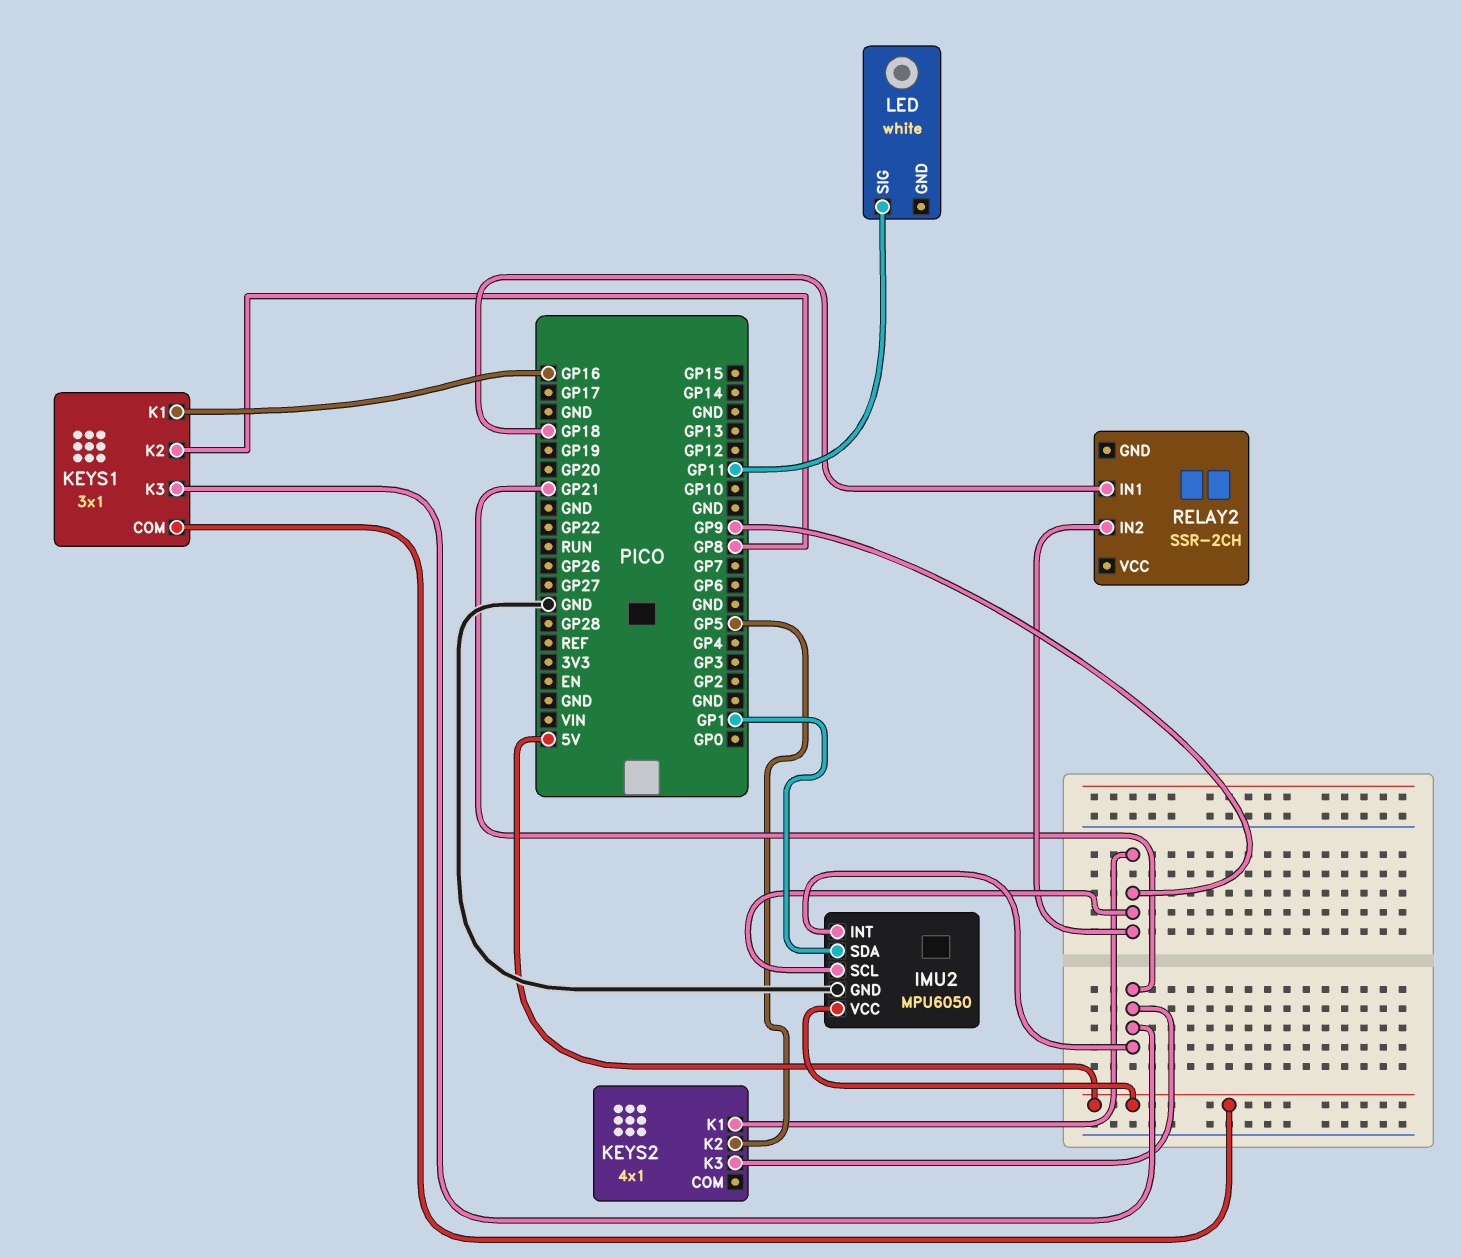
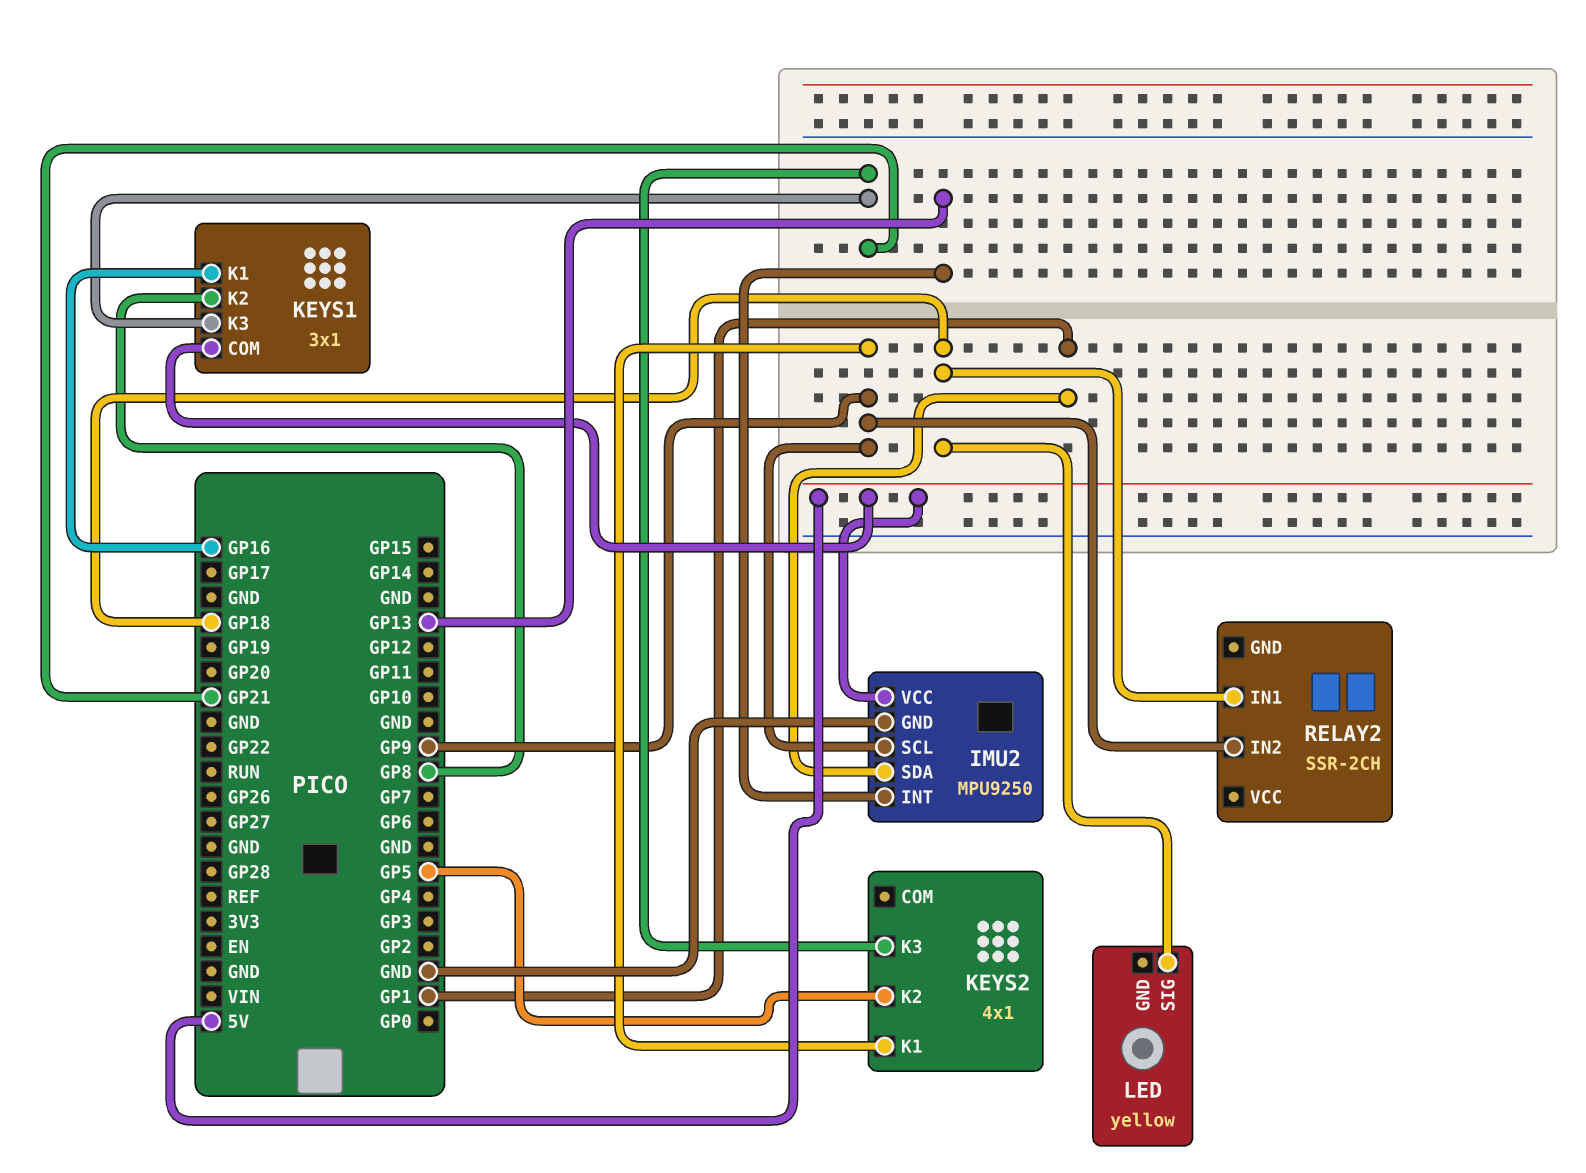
IMU2: MPU6050 -> MPU9250
IMU2 pin INT: GP21 -> GP13
LED: white -> yellow
LED pin SIG: GP11 -> GP18

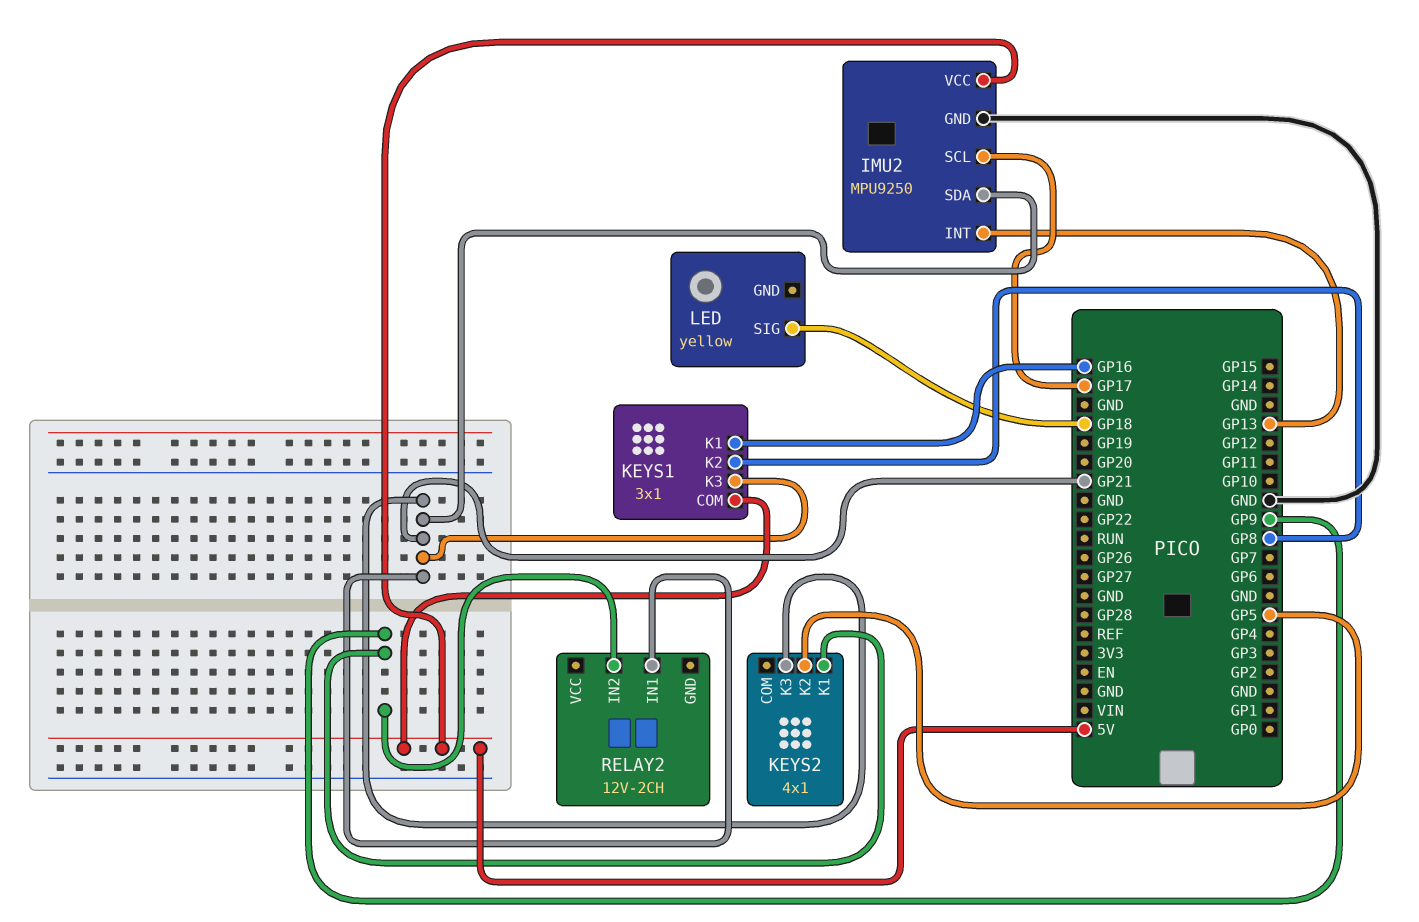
IMU2 pin SCL: GP9 -> GP17
IMU2 pin SDA: GP1 -> GP21
RELAY2: SSR-2CH -> 12V-2CH
RELAY2 pin IN1: GP18 -> GP21

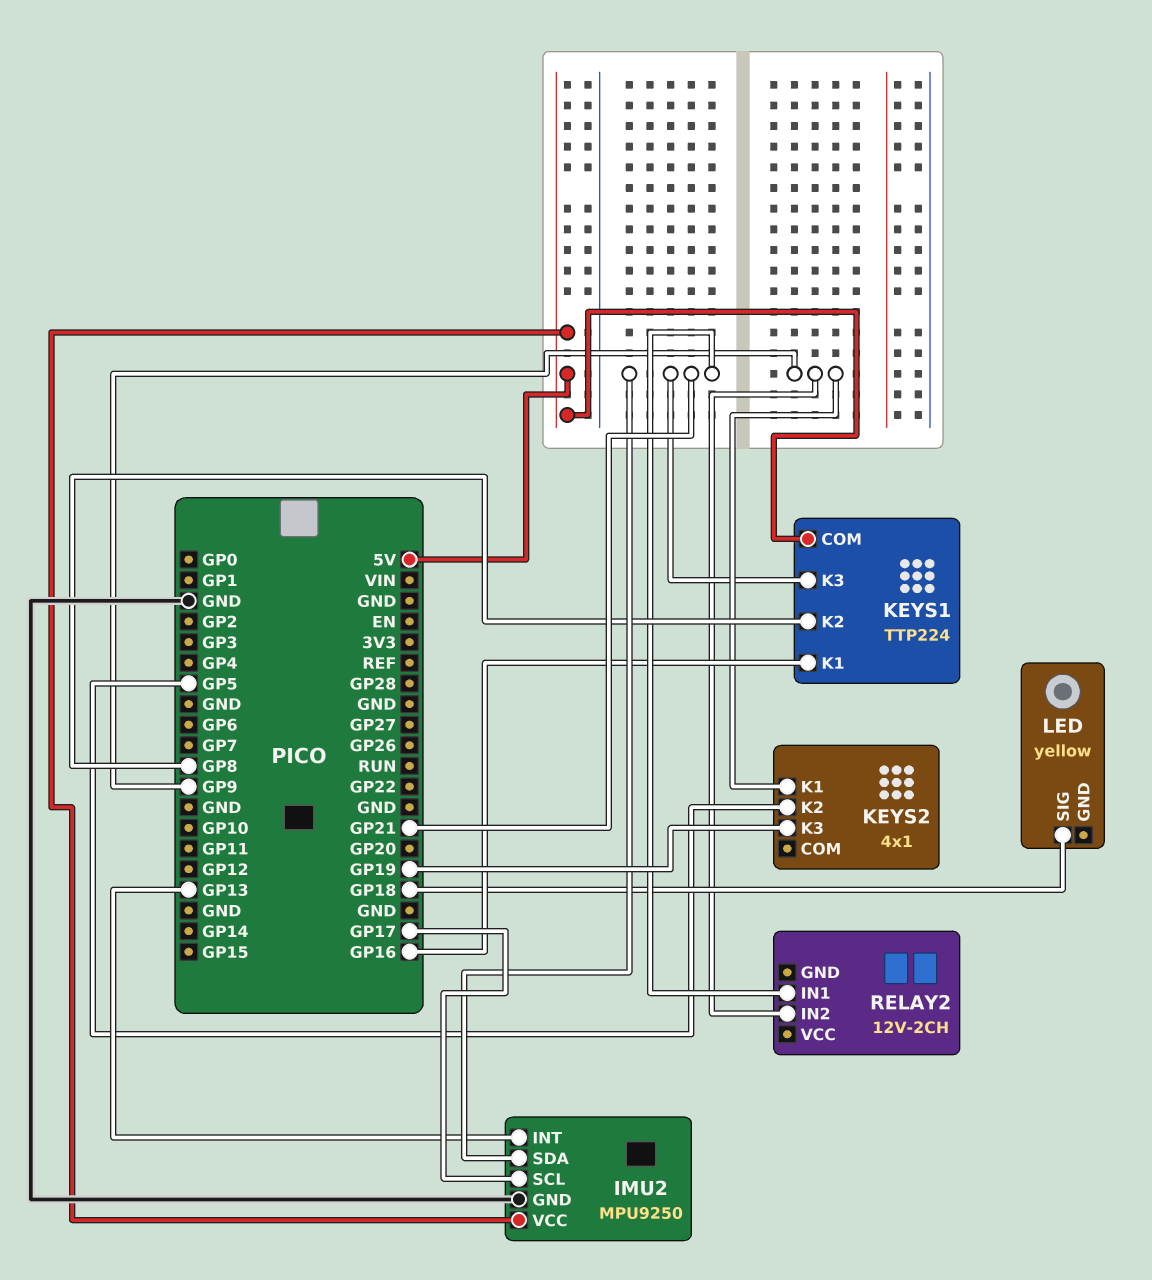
KEYS1: 3x1 -> TTP224
KEYS2 pin K3: GP21 -> GP19

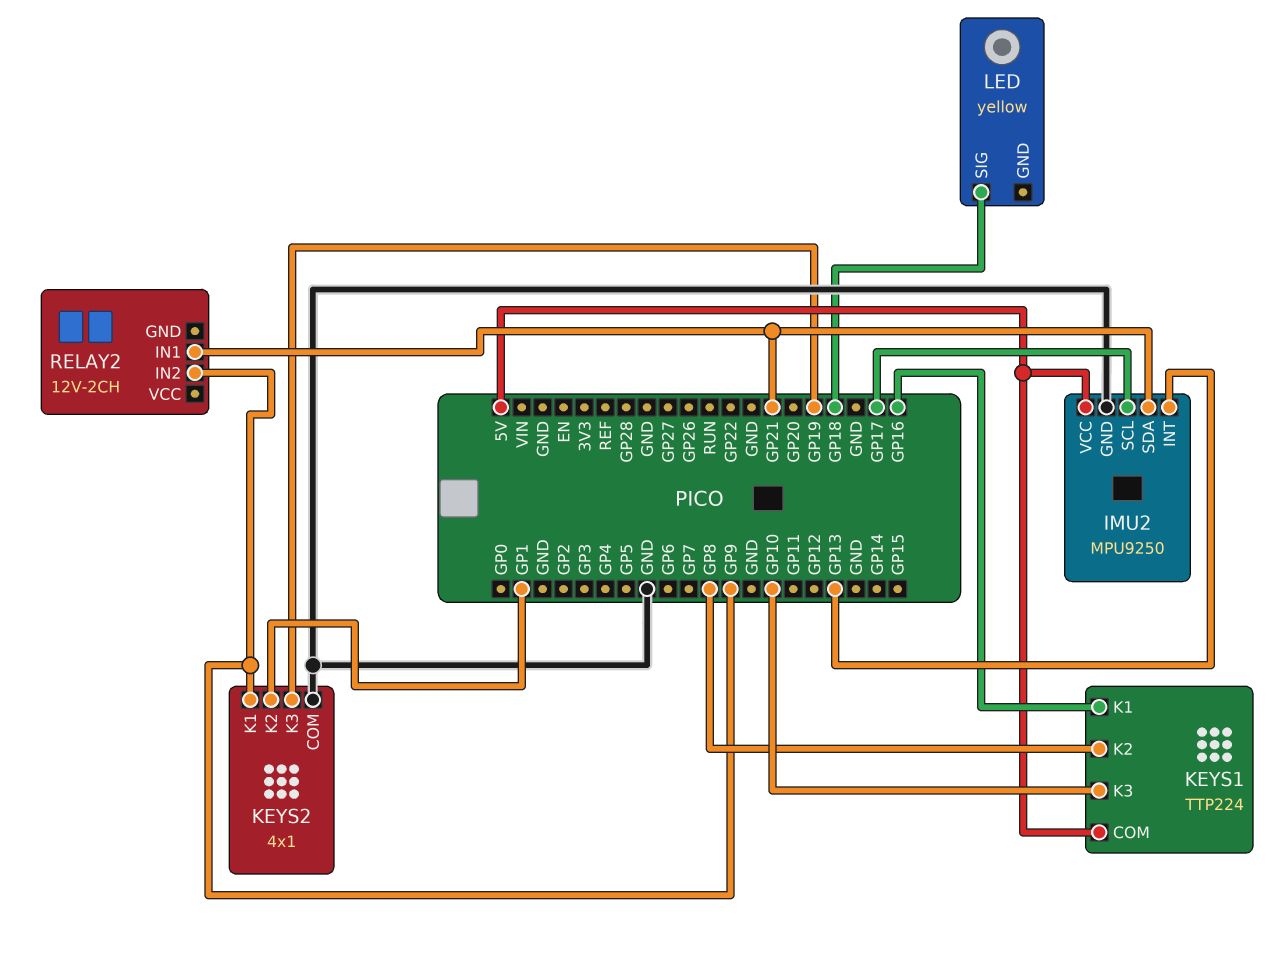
KEYS1 pin K3: GP21 -> GP10
KEYS2 pin COM: none -> GND
KEYS2 pin K2: GP5 -> GP1

